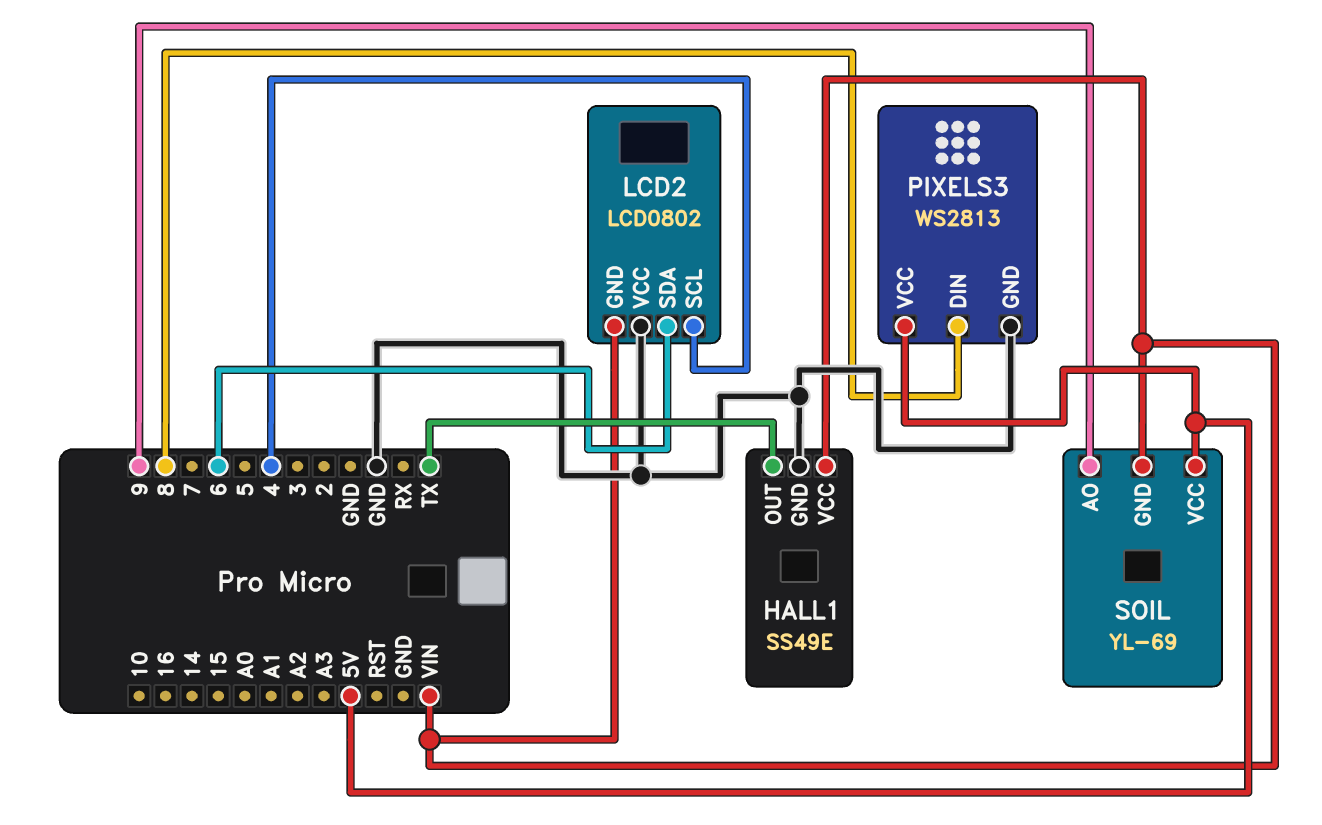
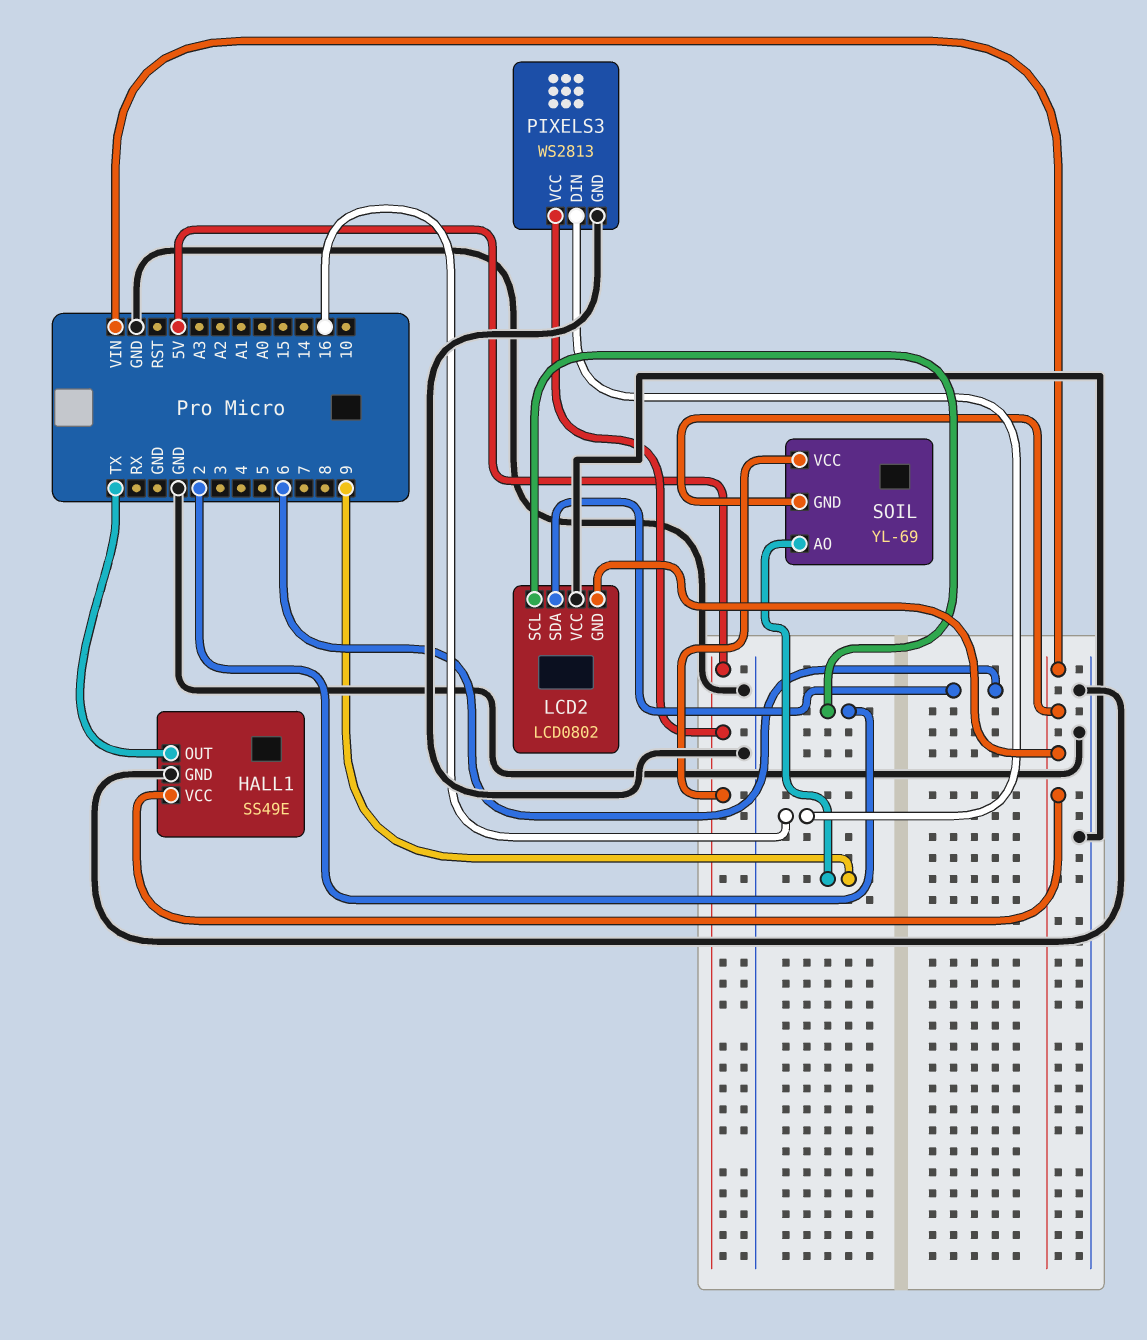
LCD2 pin SCL: 4 -> 2
PIXELS3 pin DIN: 8 -> 16

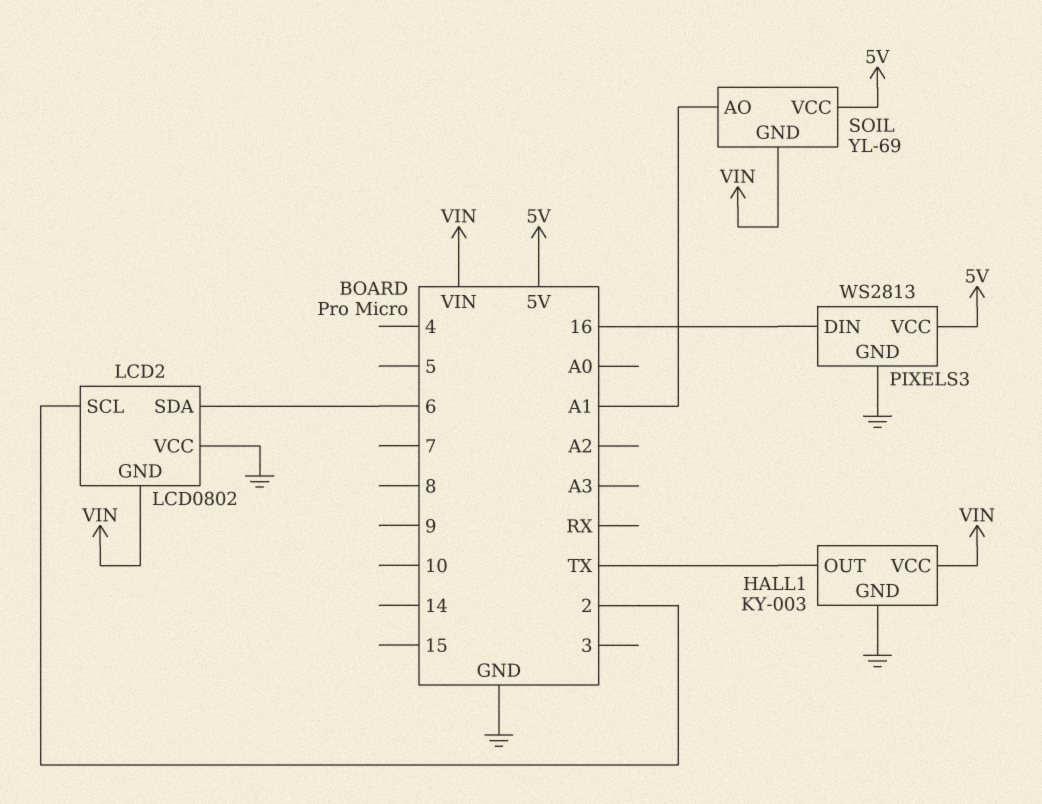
HALL1: SS49E -> KY-003
SOIL pin AO: 9 -> A1

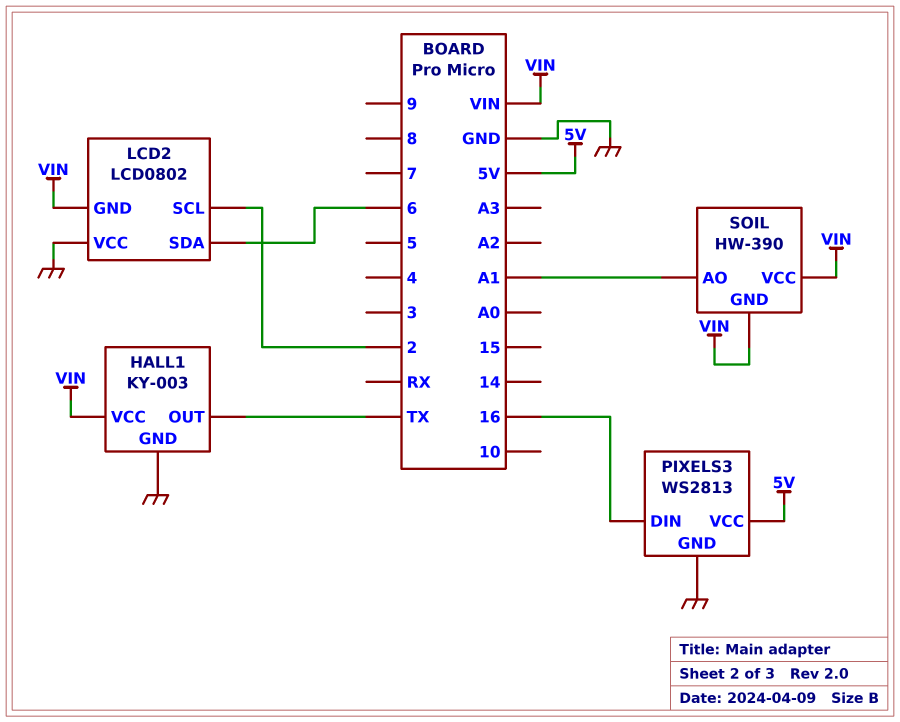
SOIL: YL-69 -> HW-390
SOIL pin VCC: 5V -> VIN

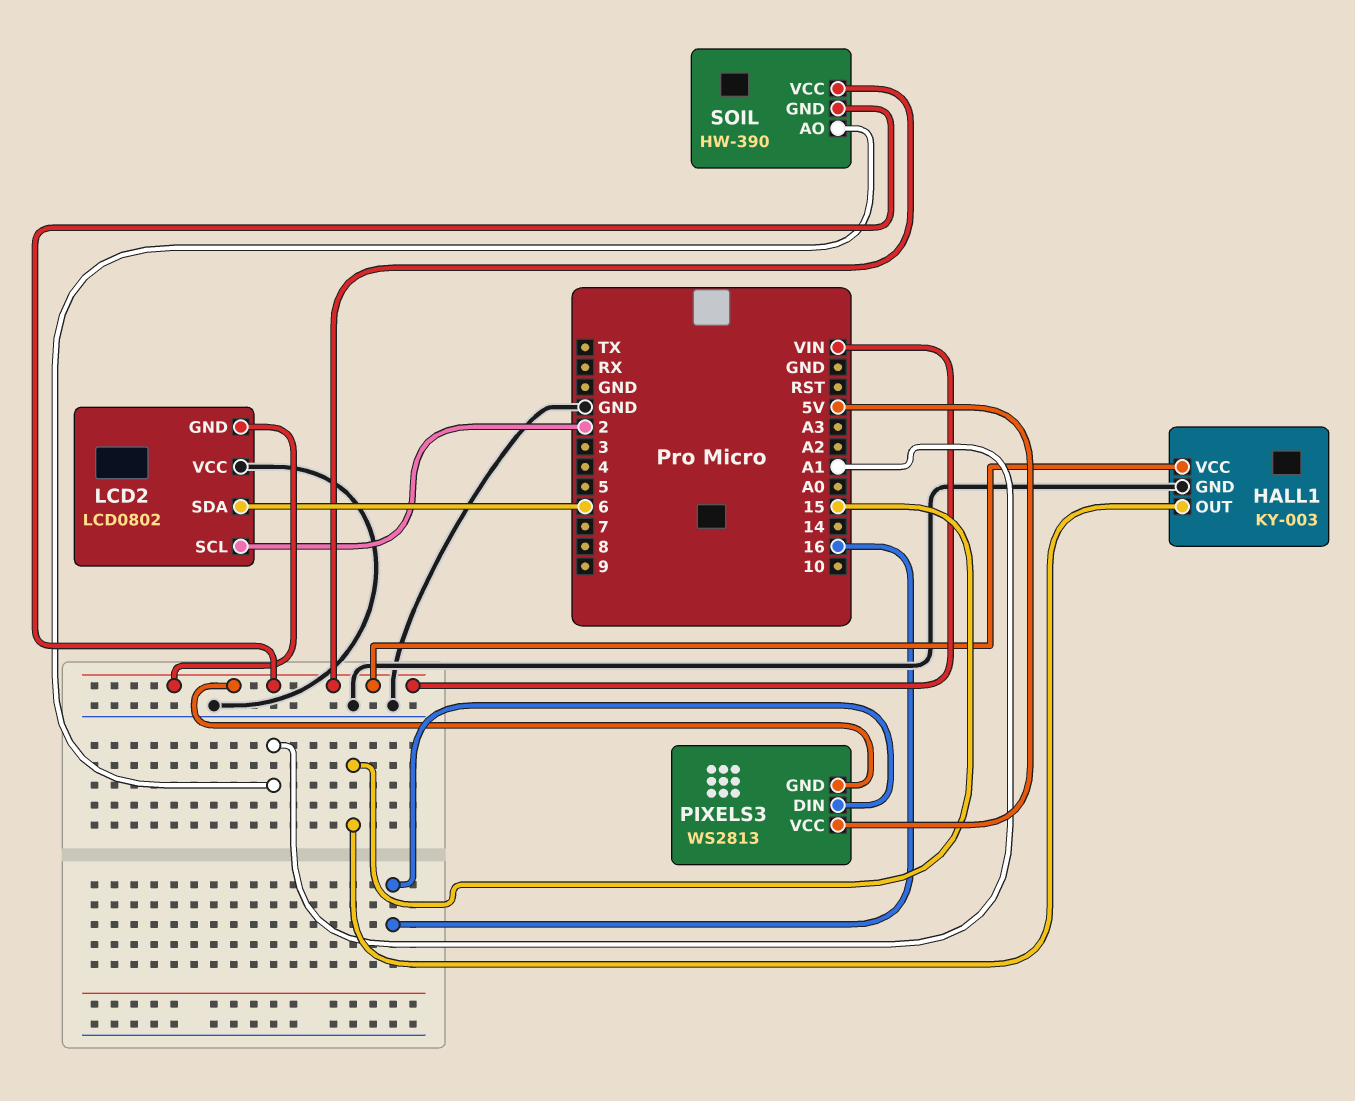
HALL1 pin OUT: TX -> 15
PIXELS3 pin GND: GND -> VIN

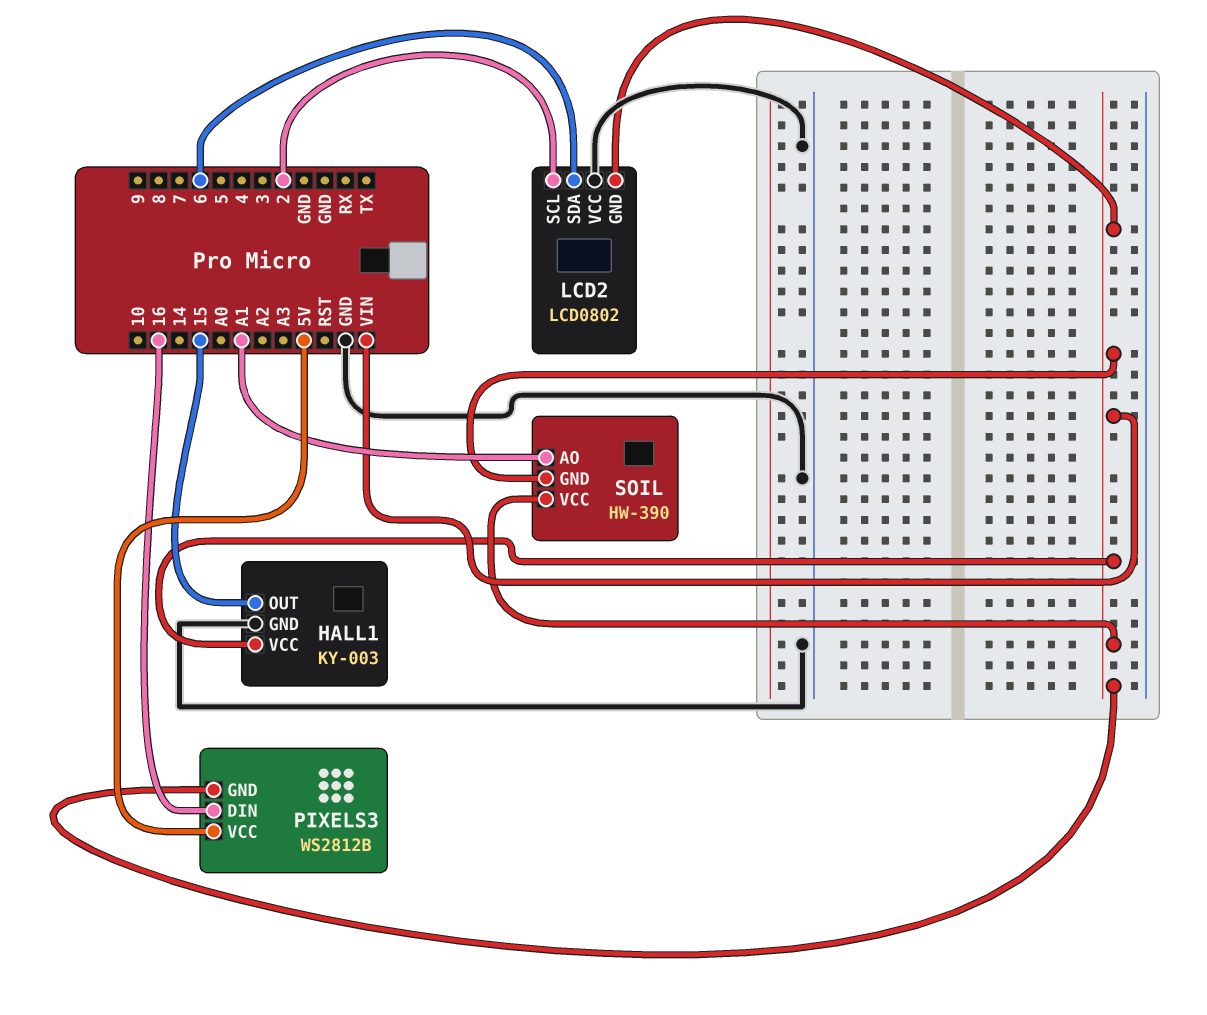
PIXELS3: WS2813 -> WS2812B

